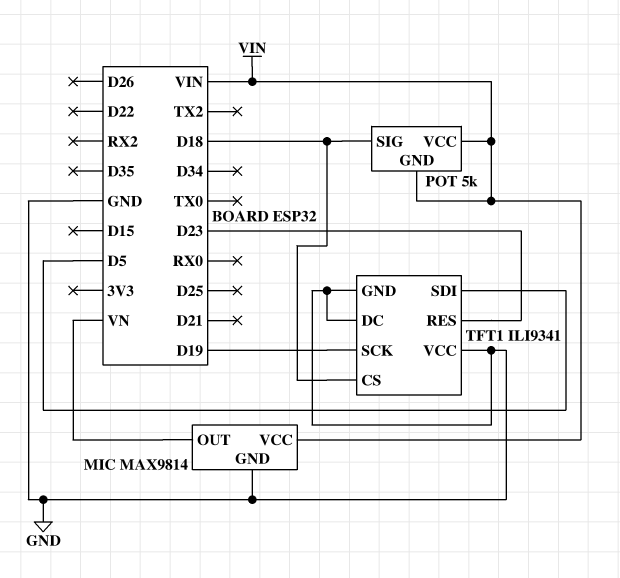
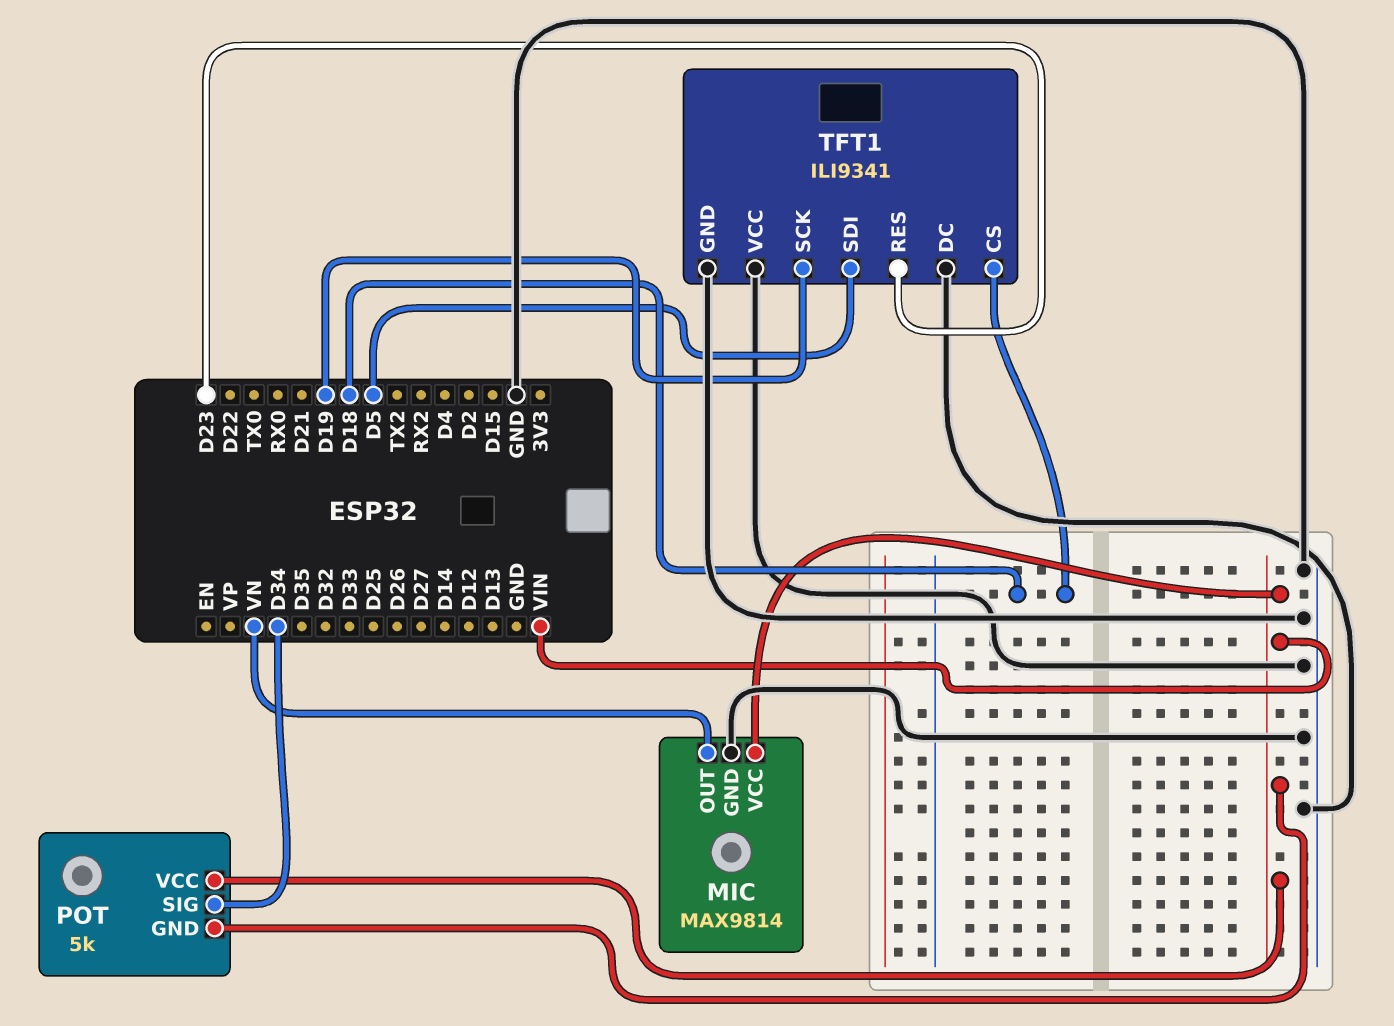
POT pin SIG: D18 -> D34

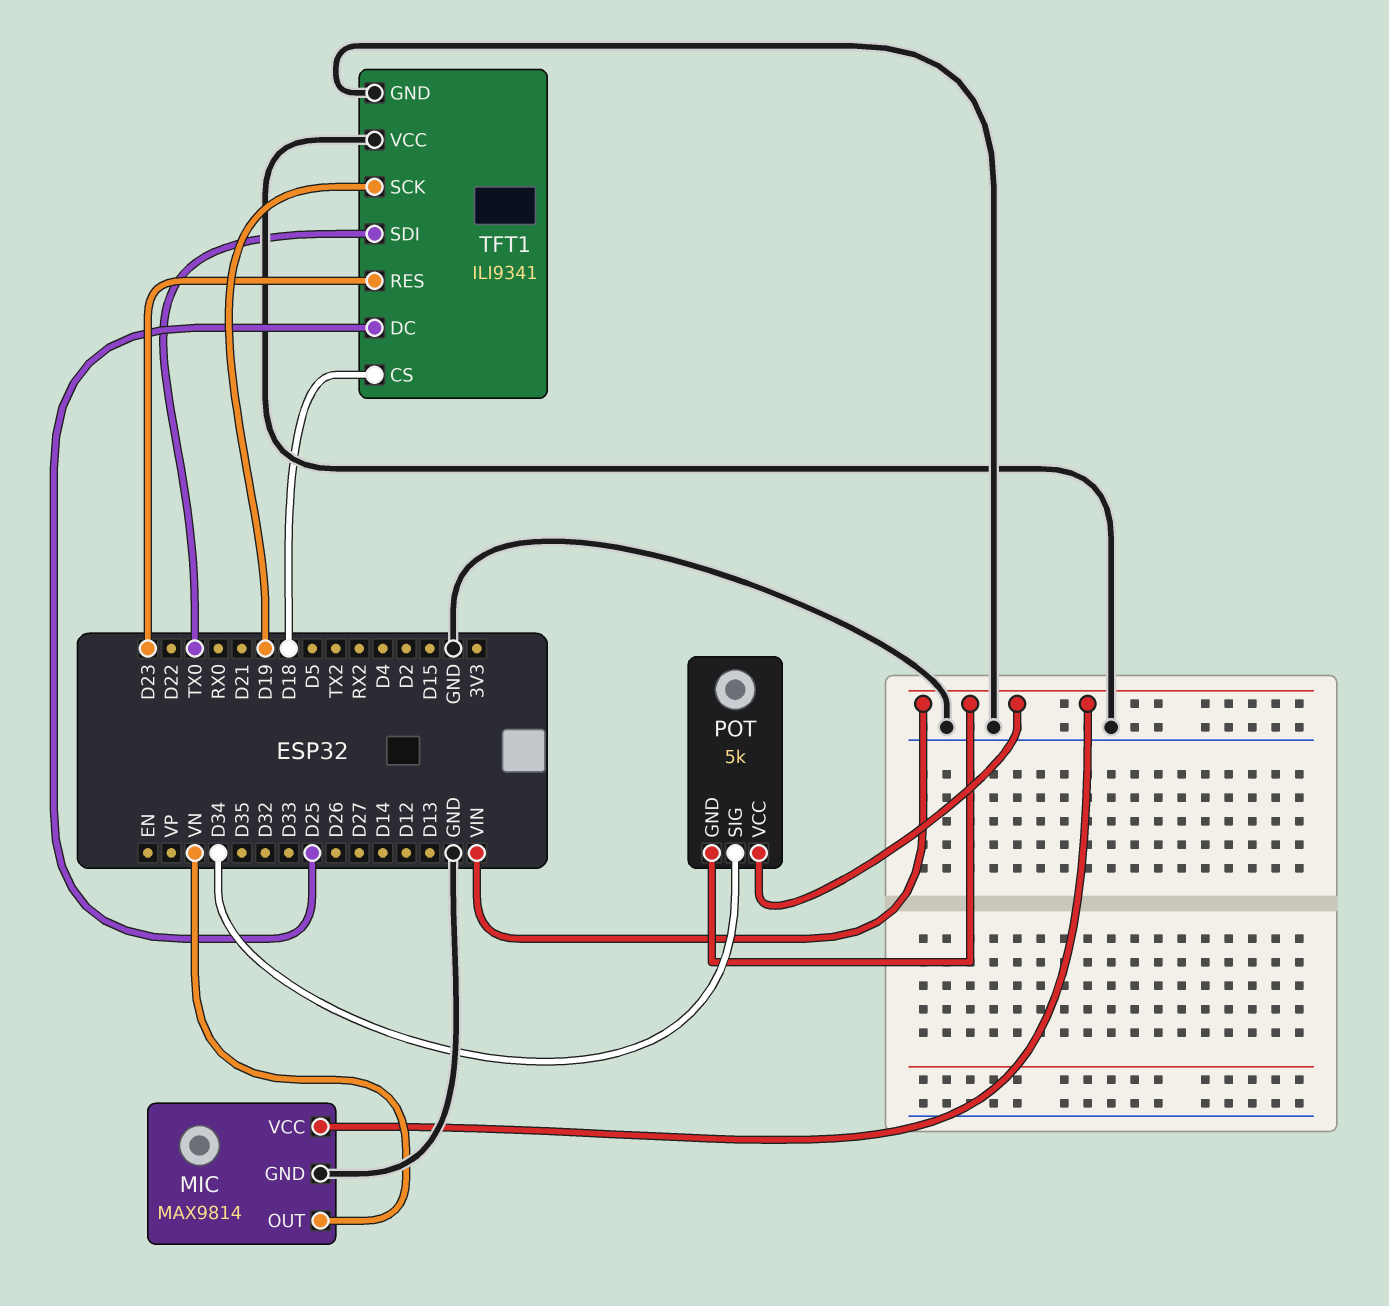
TFT1 pin DC: GND -> D25
TFT1 pin SDI: D5 -> TX0

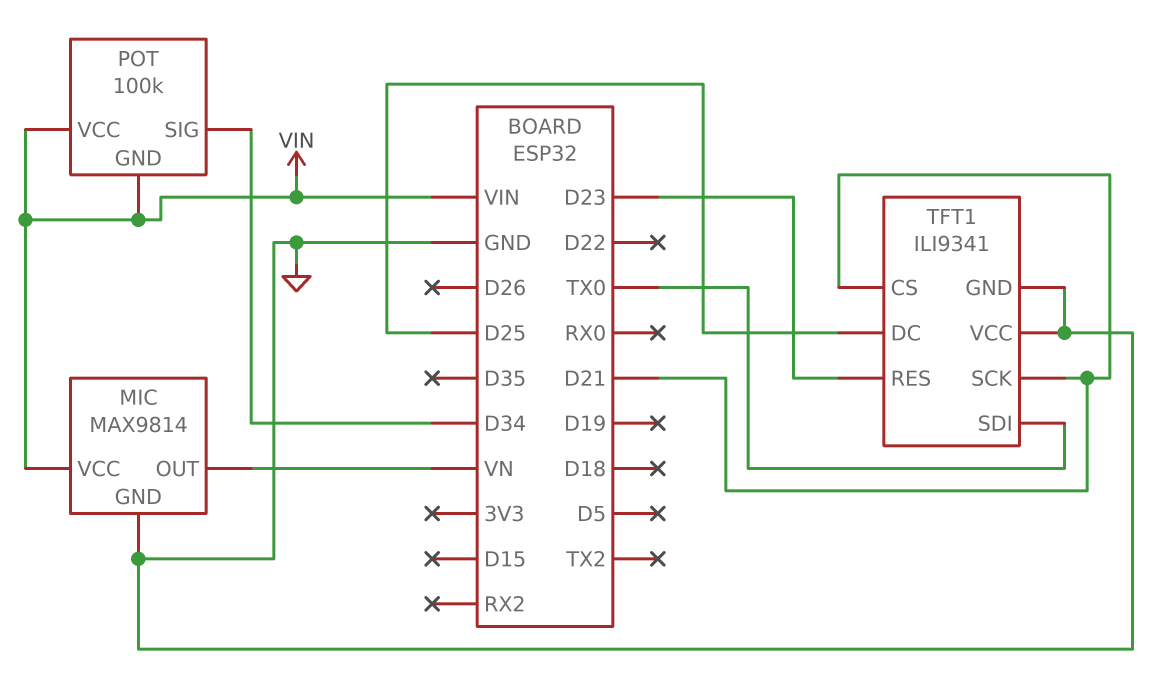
POT: 5k -> 100k
TFT1 pin CS: D18 -> D21
TFT1 pin SCK: D19 -> D21

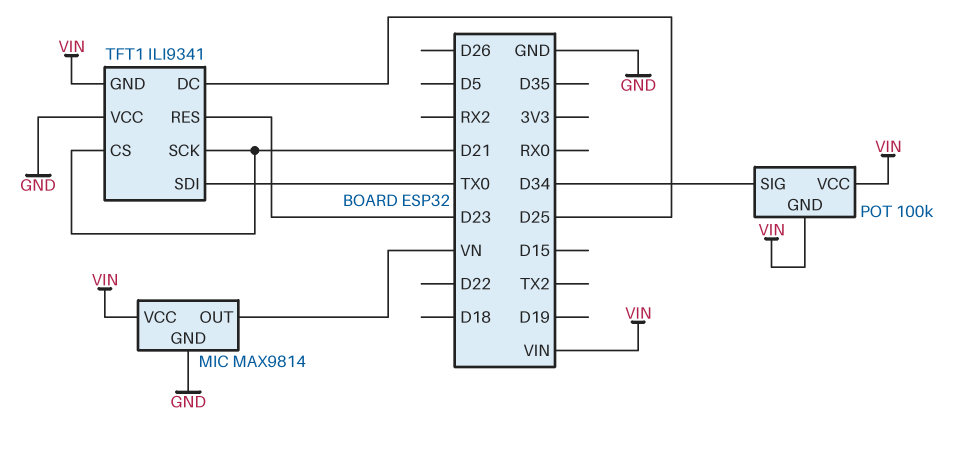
TFT1 pin GND: GND -> VIN

